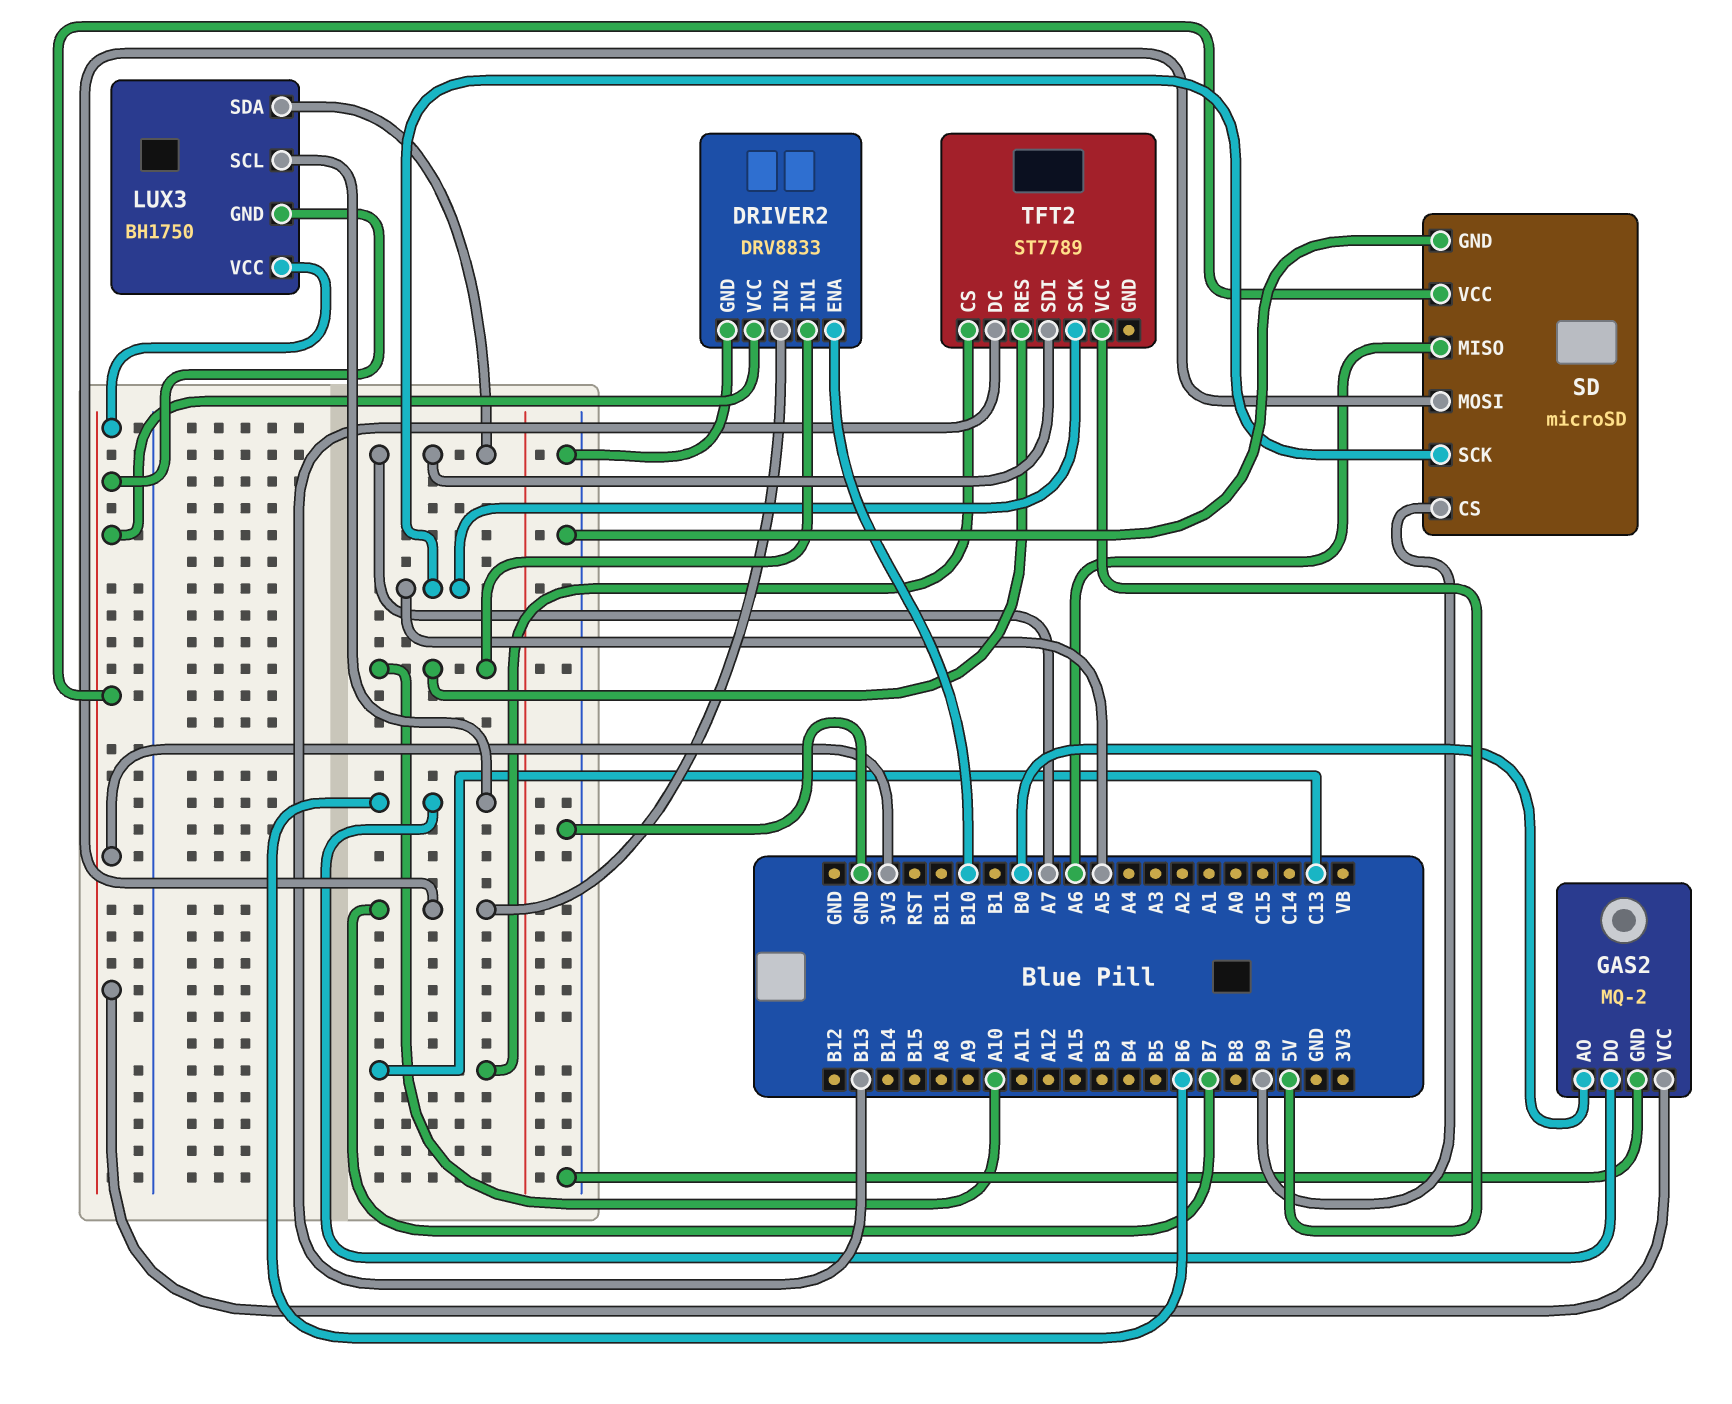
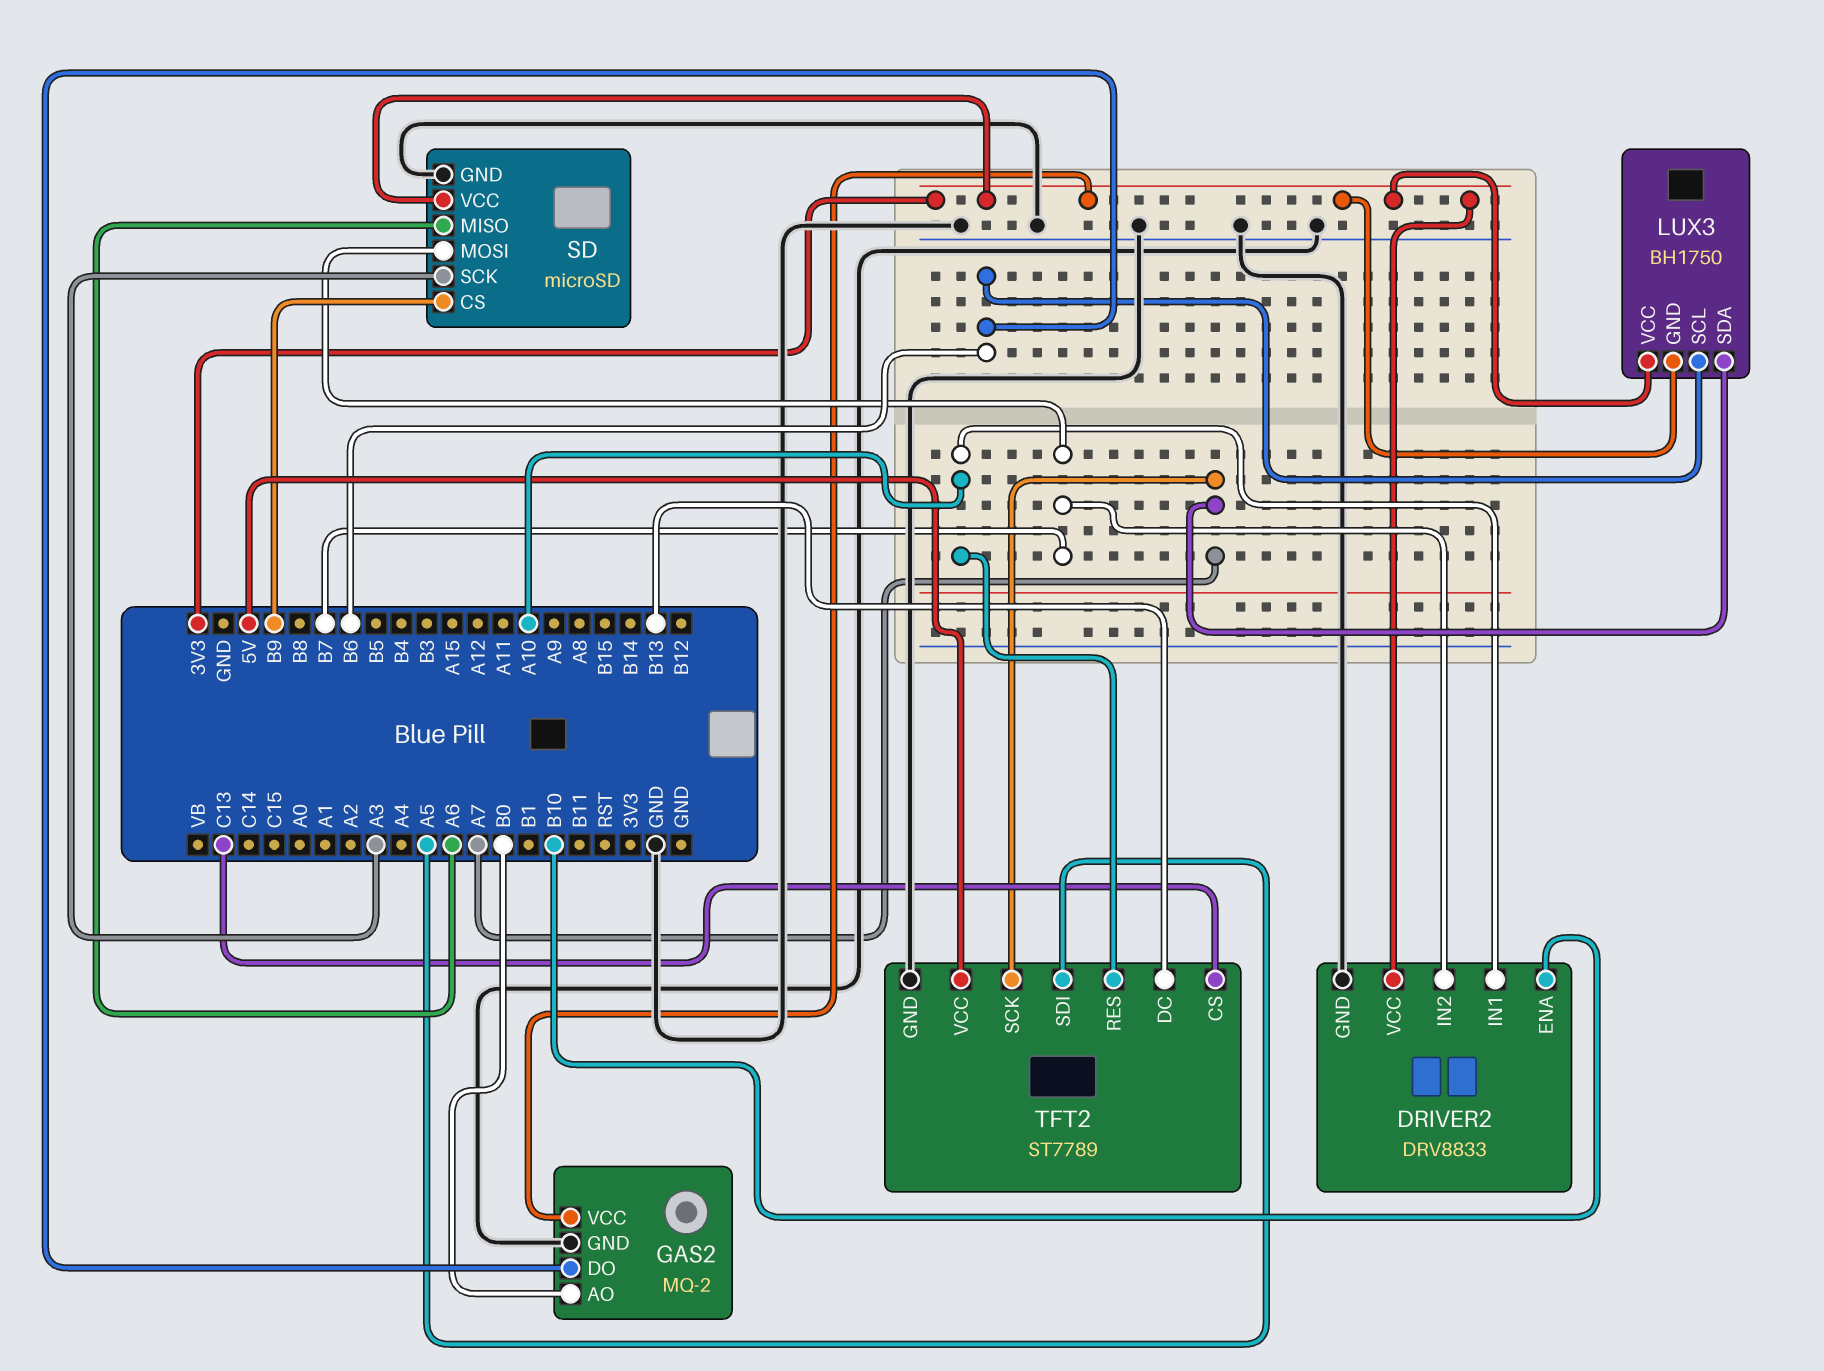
SD pin SCK: A5 -> A3
TFT2 pin GND: none -> GND
TFT2 pin SCK: A5 -> A7
TFT2 pin SDI: A7 -> A5

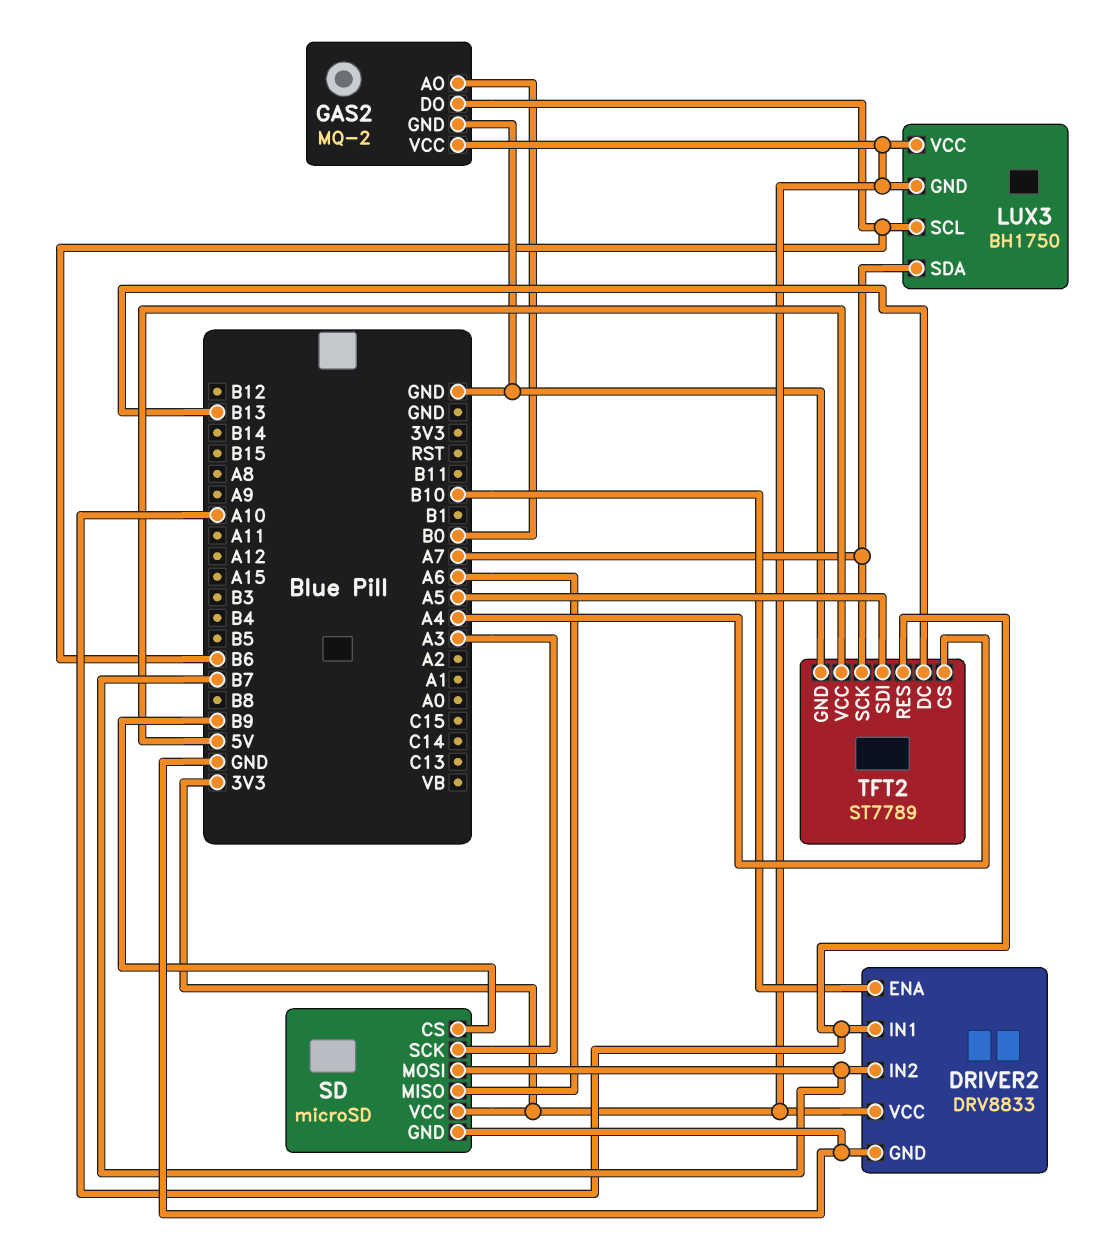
TFT2 pin CS: C13 -> A4

